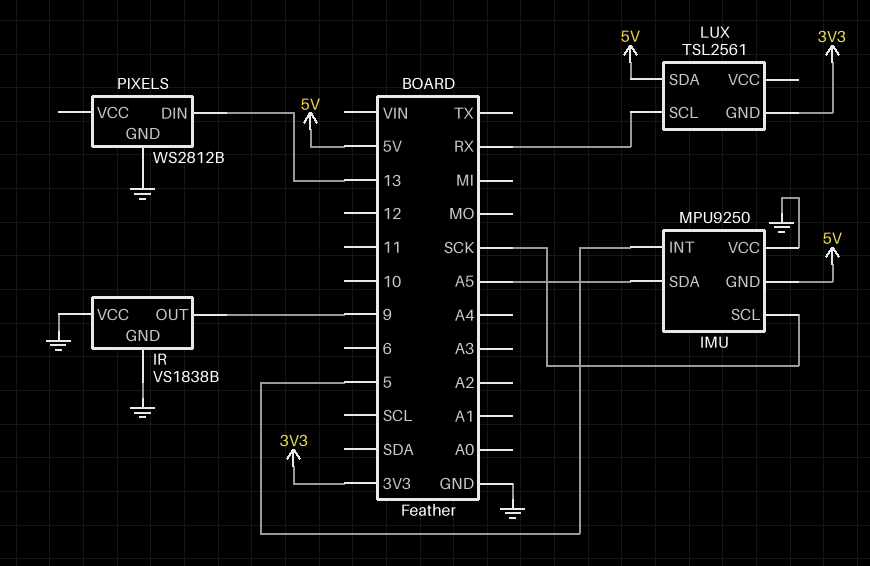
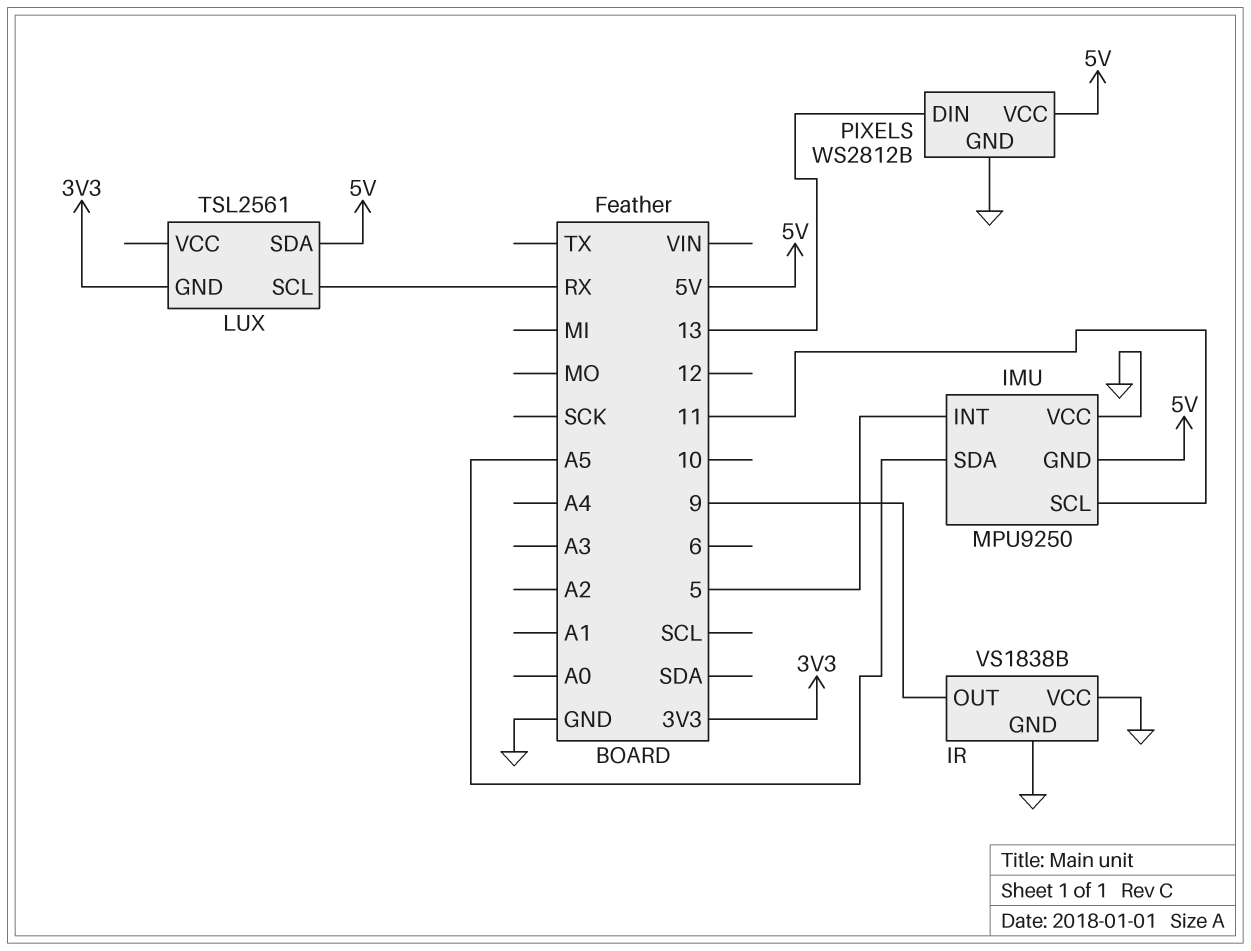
IMU pin SCL: SCK -> 11
PIXELS pin VCC: none -> 5V

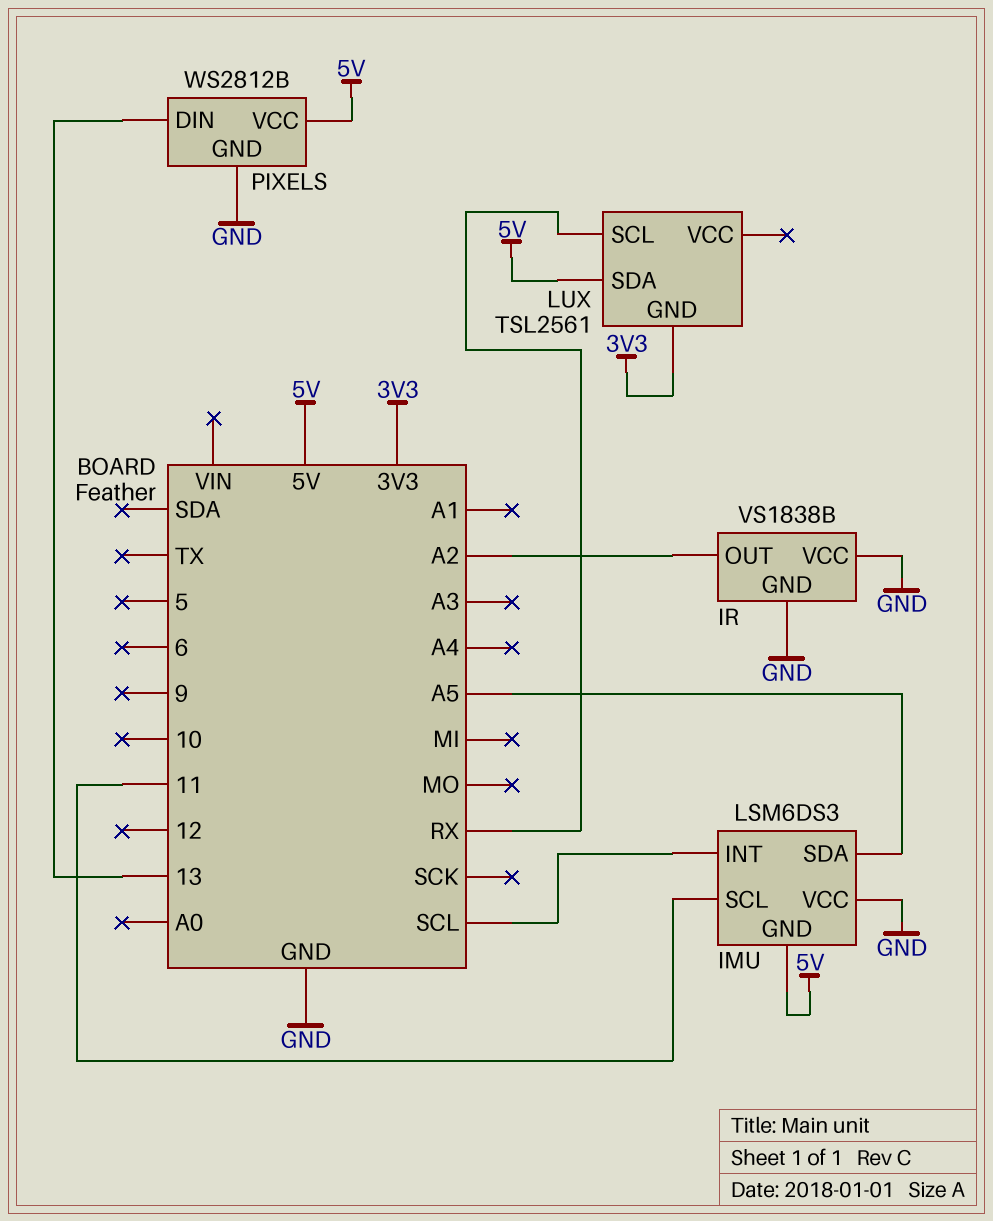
IMU: MPU9250 -> LSM6DS3
IMU pin INT: 5 -> SCL
IR pin OUT: 9 -> A2

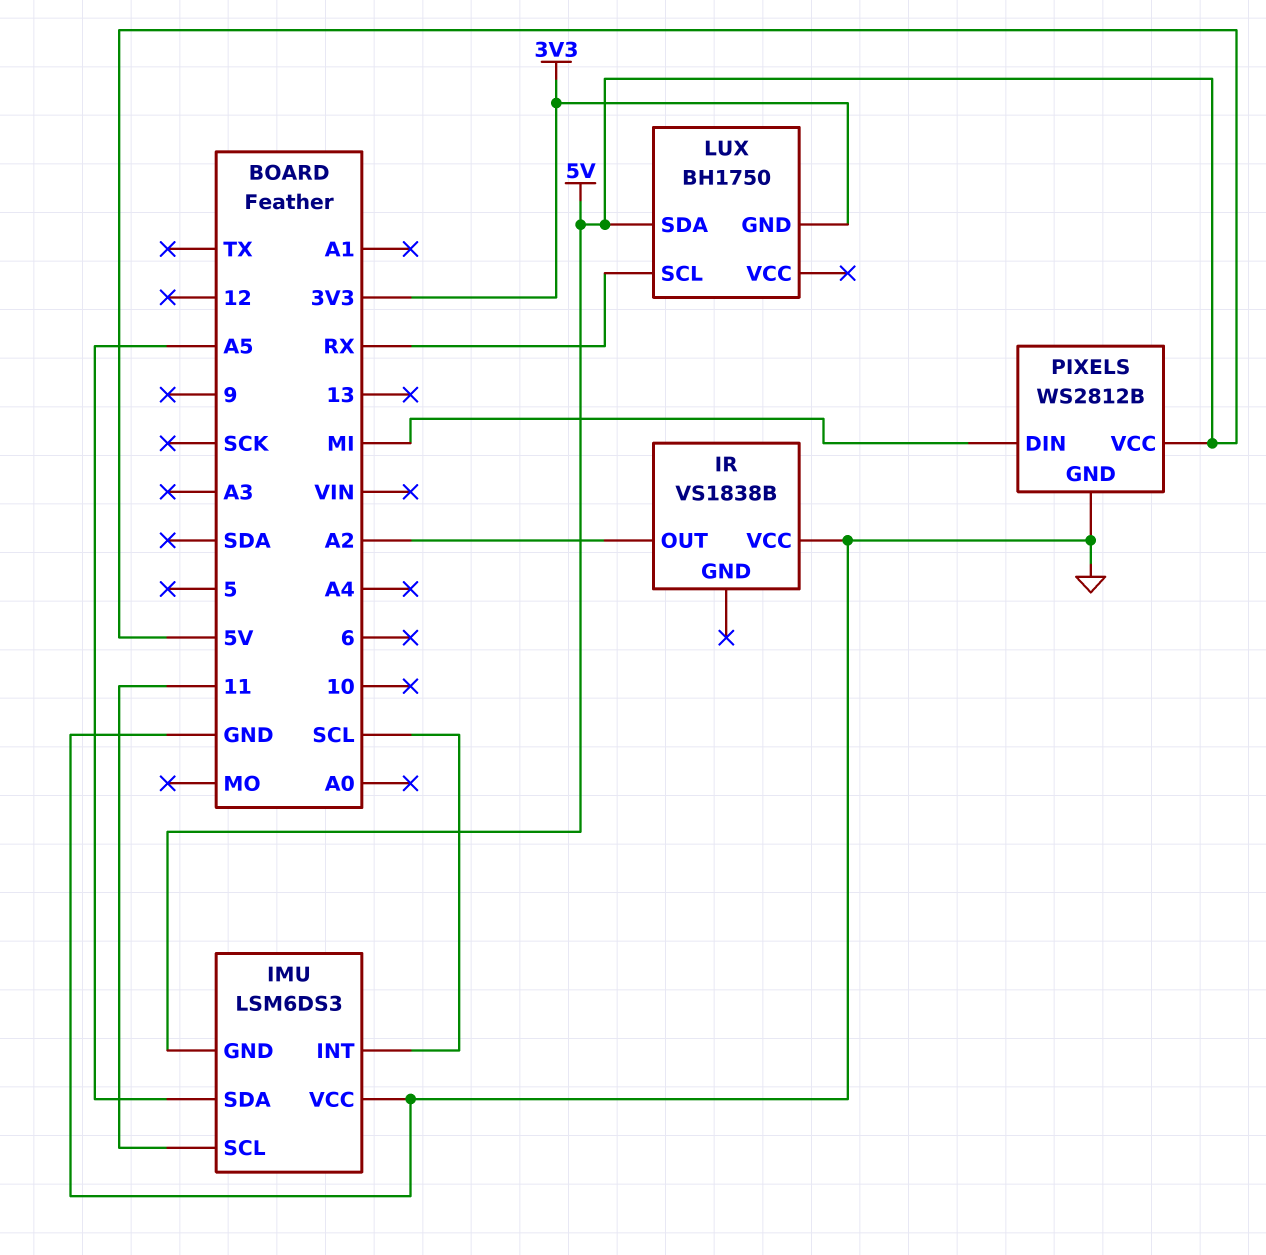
IR pin GND: GND -> none
LUX: TSL2561 -> BH1750
PIXELS pin DIN: 13 -> MI

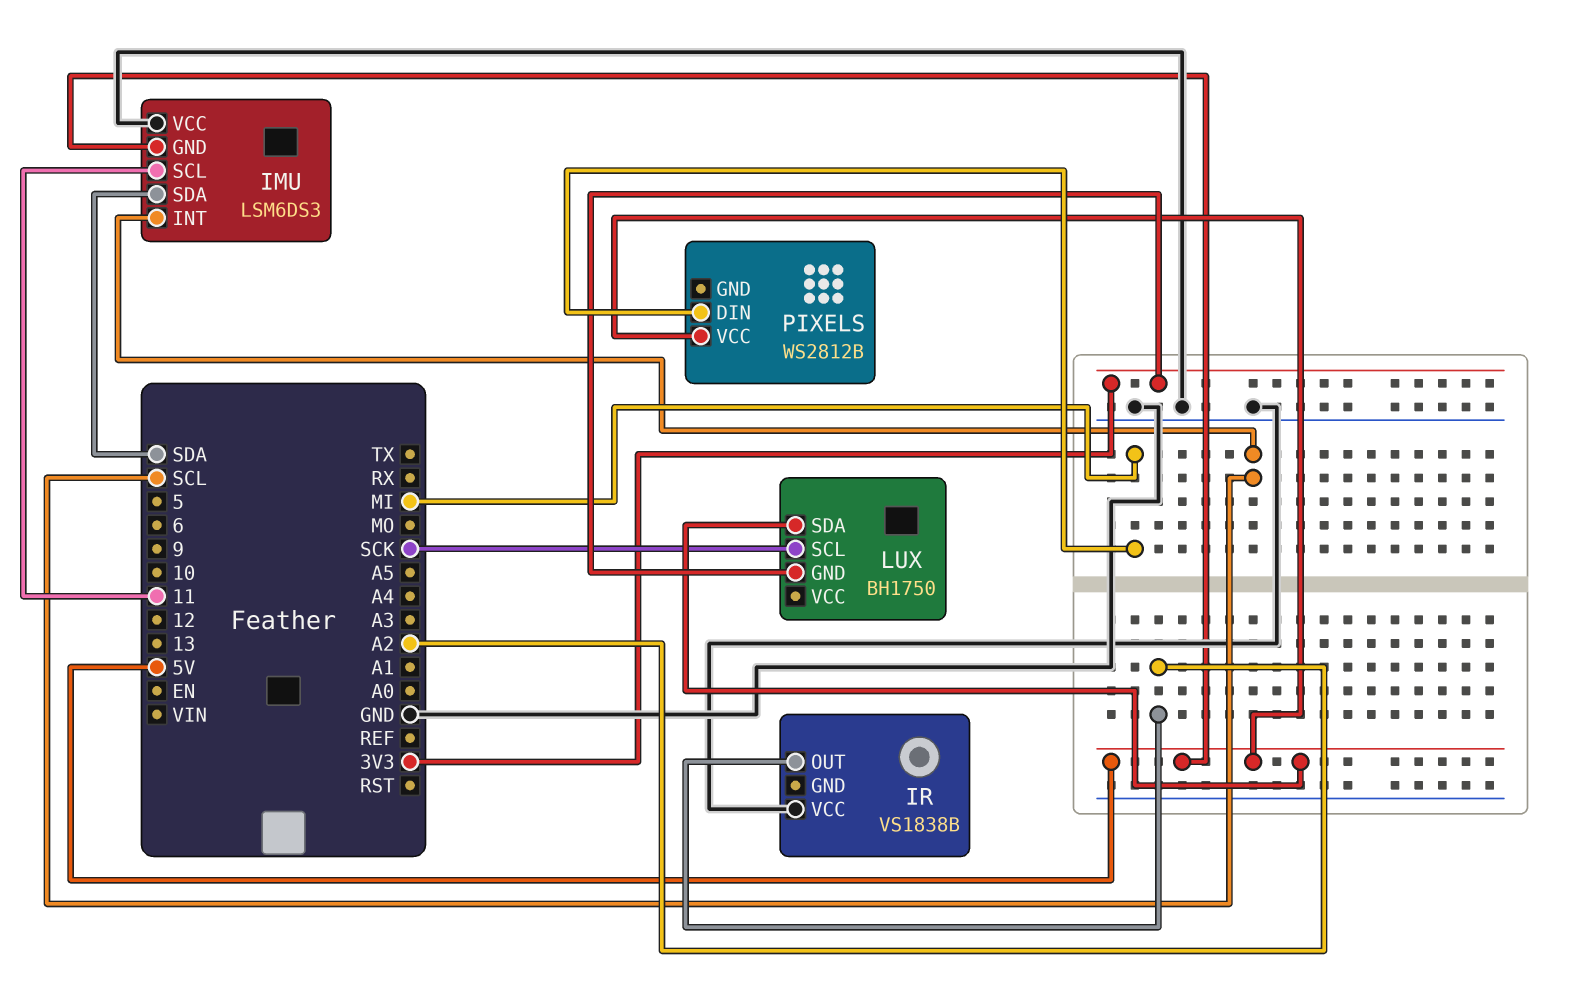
IMU pin SDA: A5 -> SDA
LUX pin SCL: RX -> SCK
PIXELS pin GND: GND -> none

